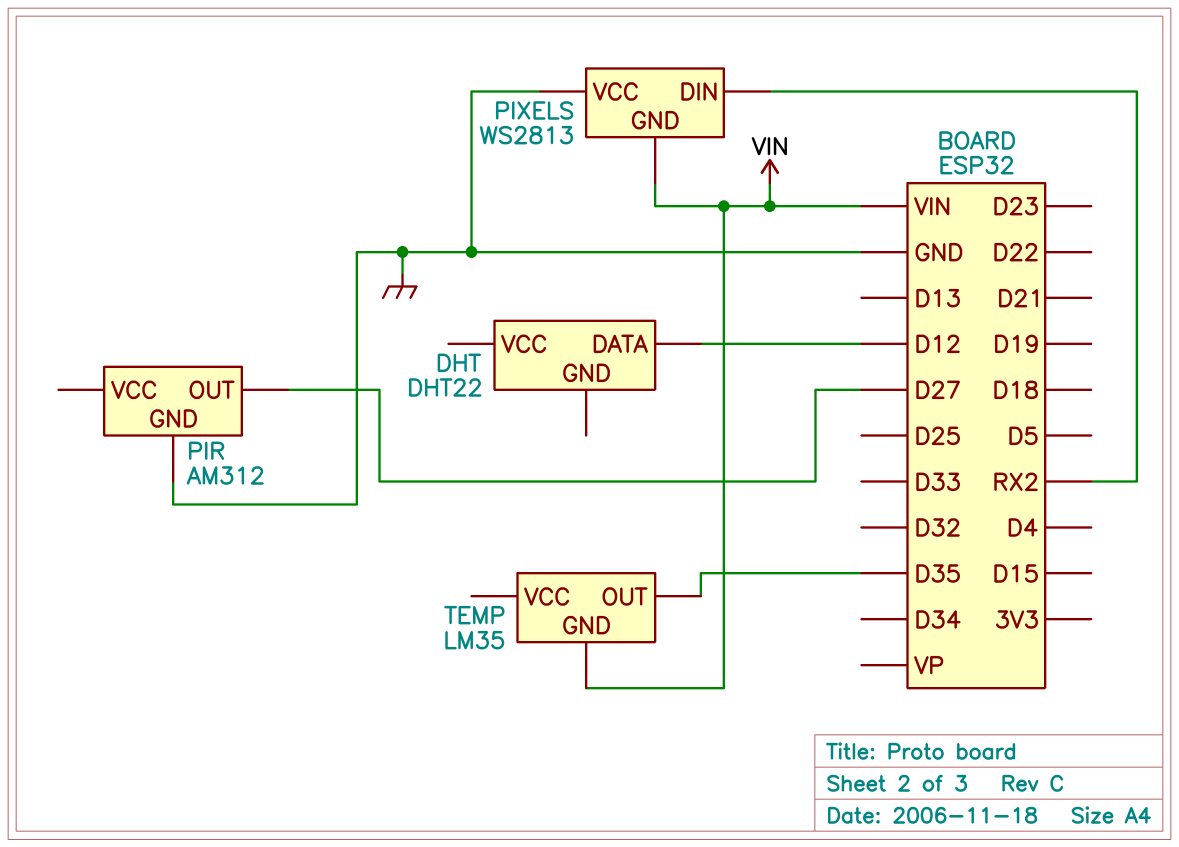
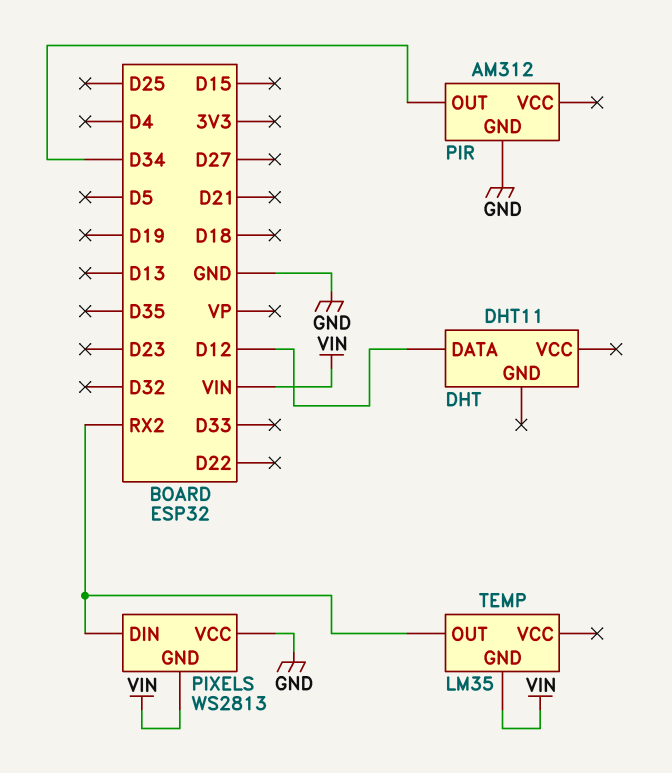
DHT: DHT22 -> DHT11
PIR pin OUT: D27 -> D34
TEMP pin OUT: D35 -> RX2

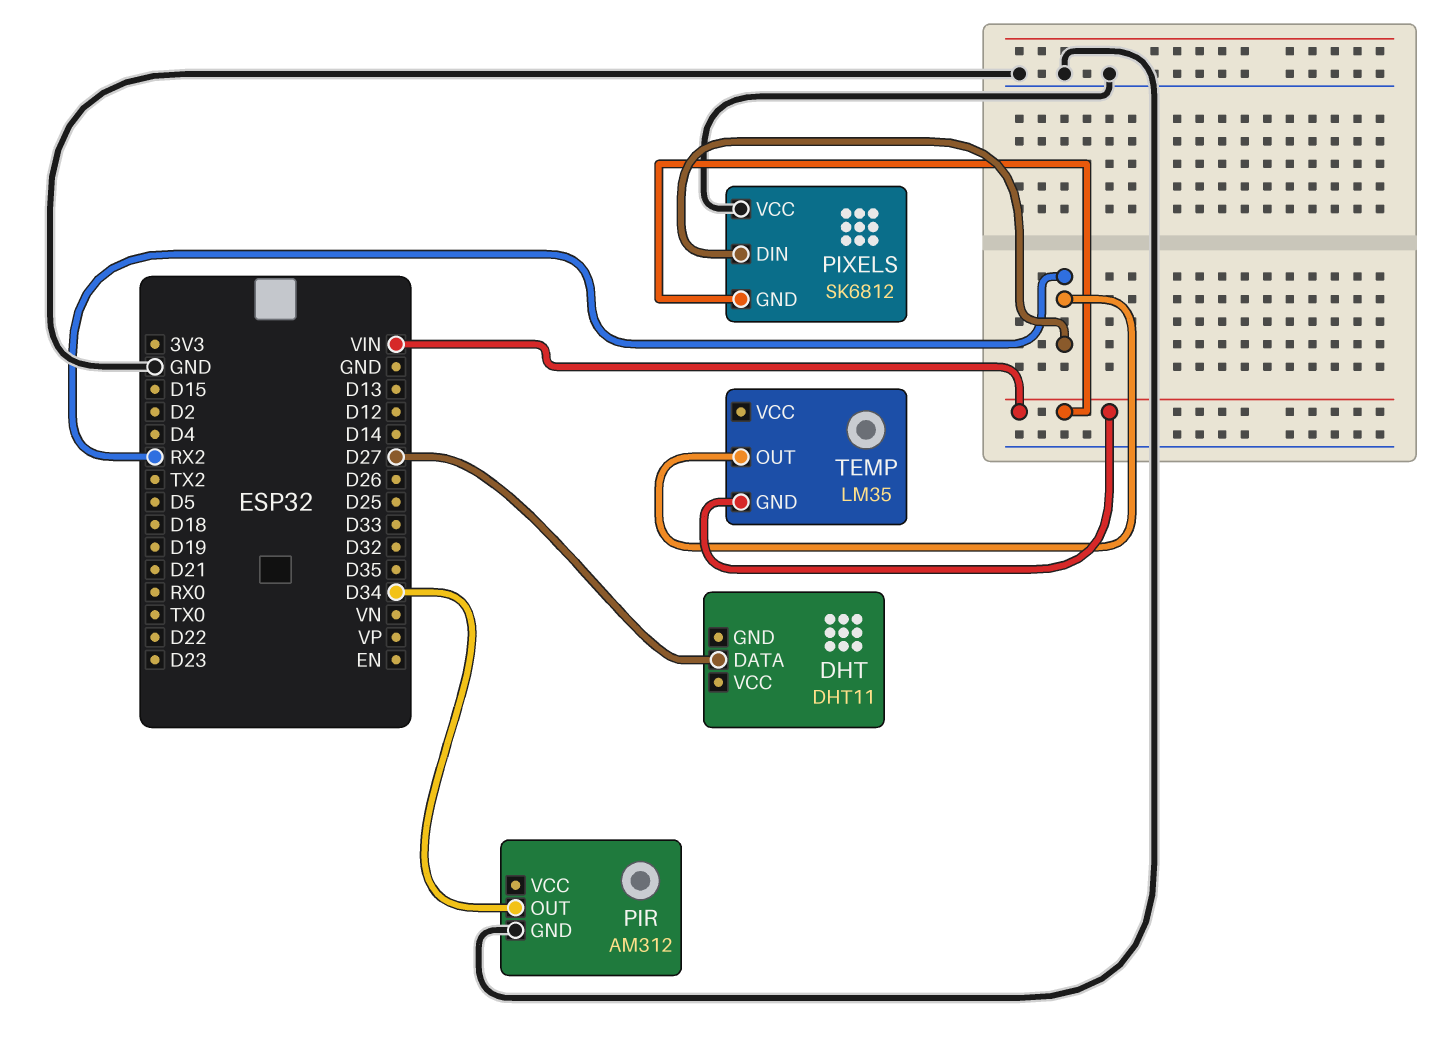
DHT pin DATA: D12 -> D27
PIXELS: WS2813 -> SK6812

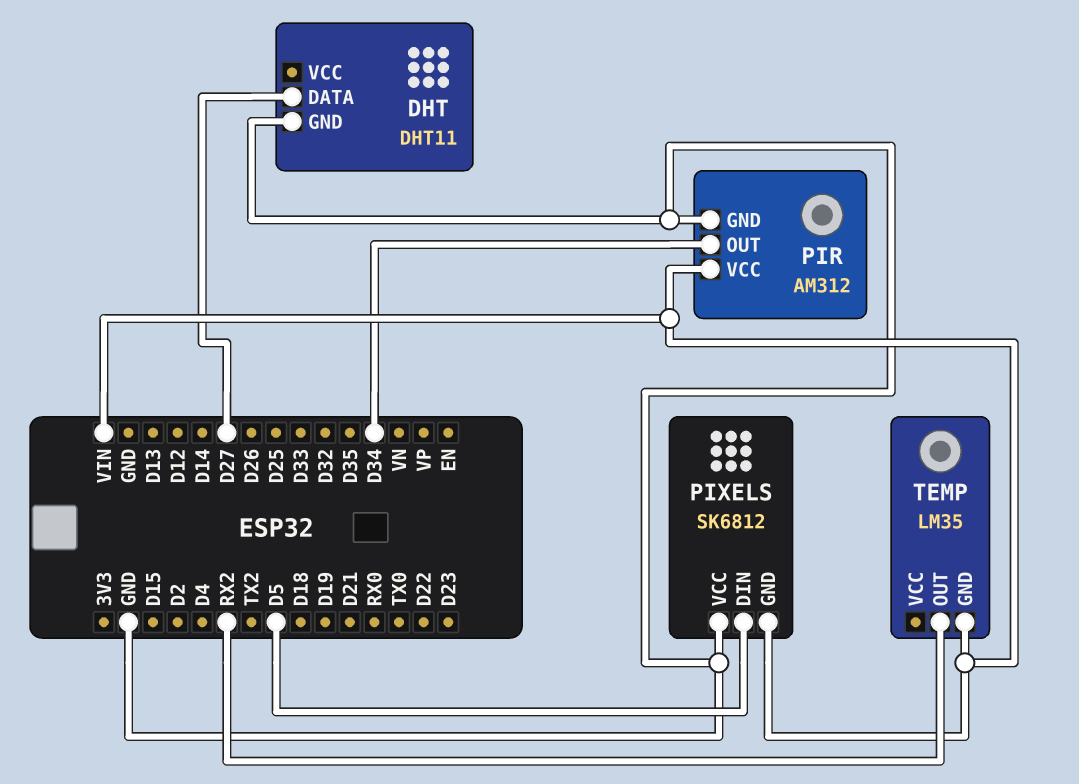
DHT pin GND: none -> GND
PIR pin VCC: none -> VIN
PIXELS pin DIN: RX2 -> D5

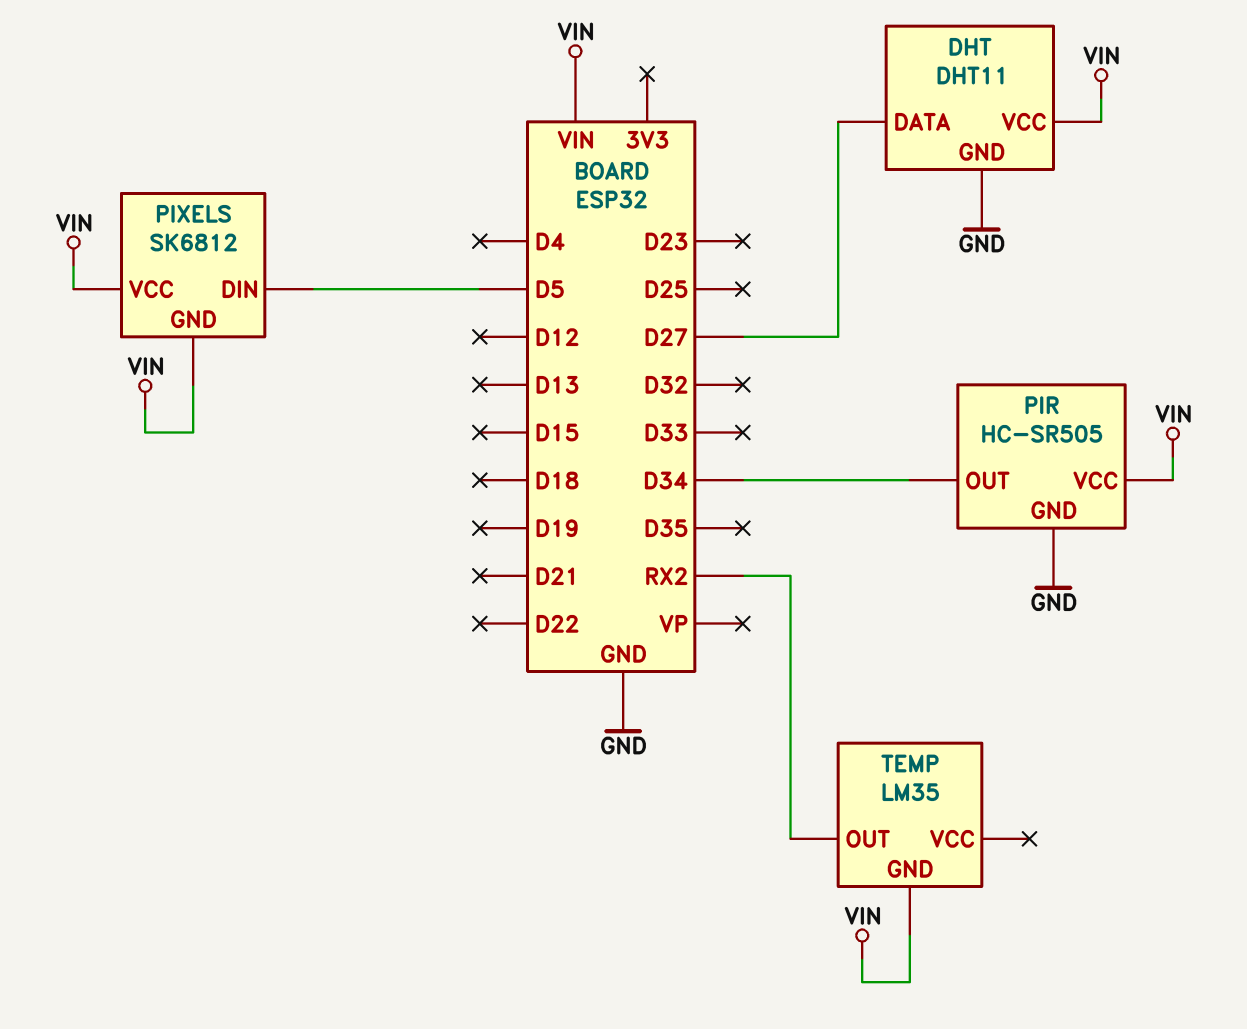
DHT pin VCC: none -> VIN
PIR: AM312 -> HC-SR505
PIXELS pin VCC: GND -> VIN

